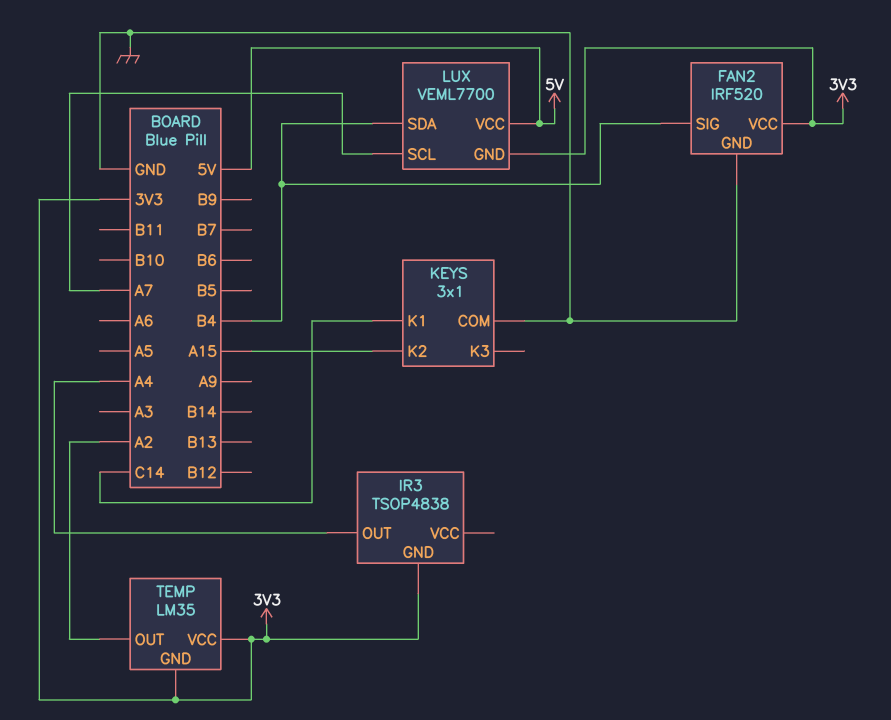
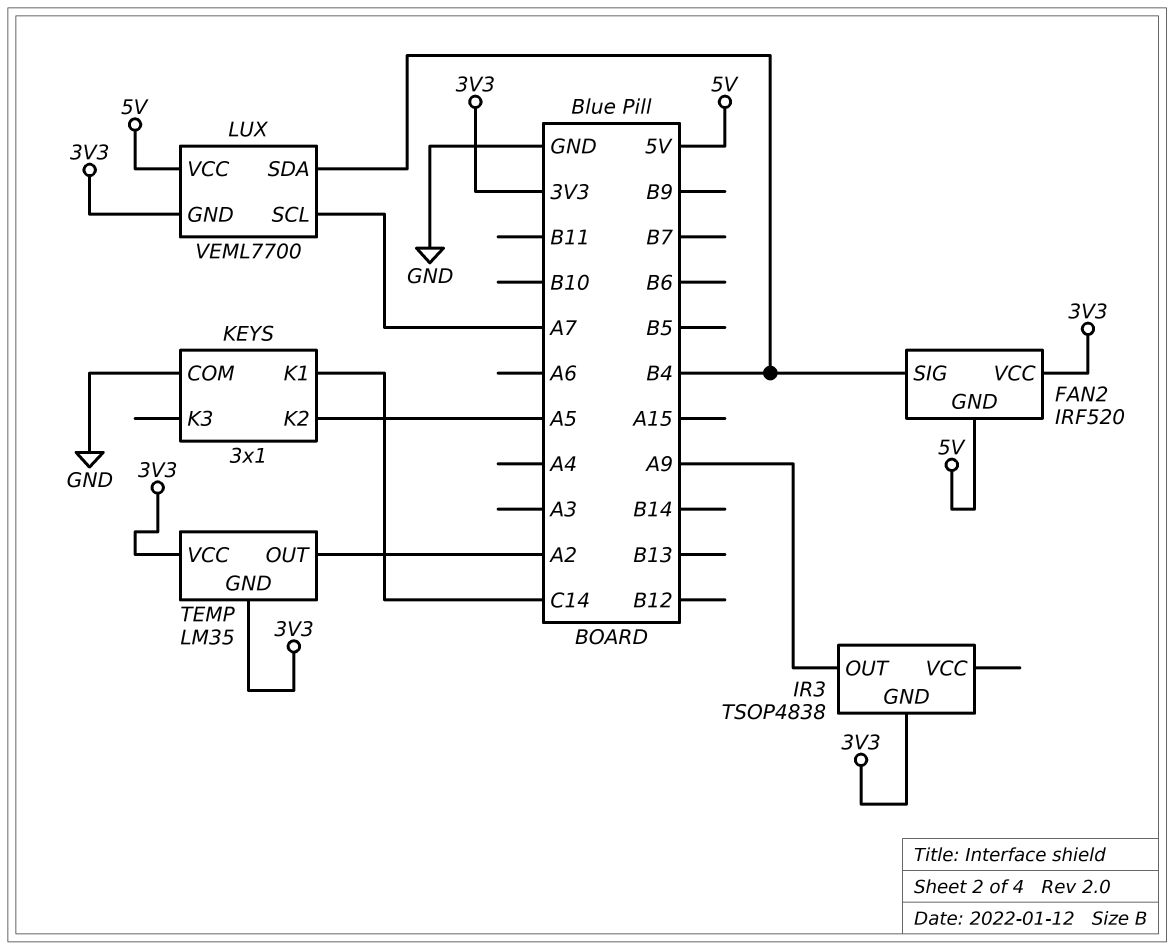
FAN2 pin GND: GND -> 5V
IR3 pin OUT: A4 -> A9
KEYS pin K2: A15 -> A5

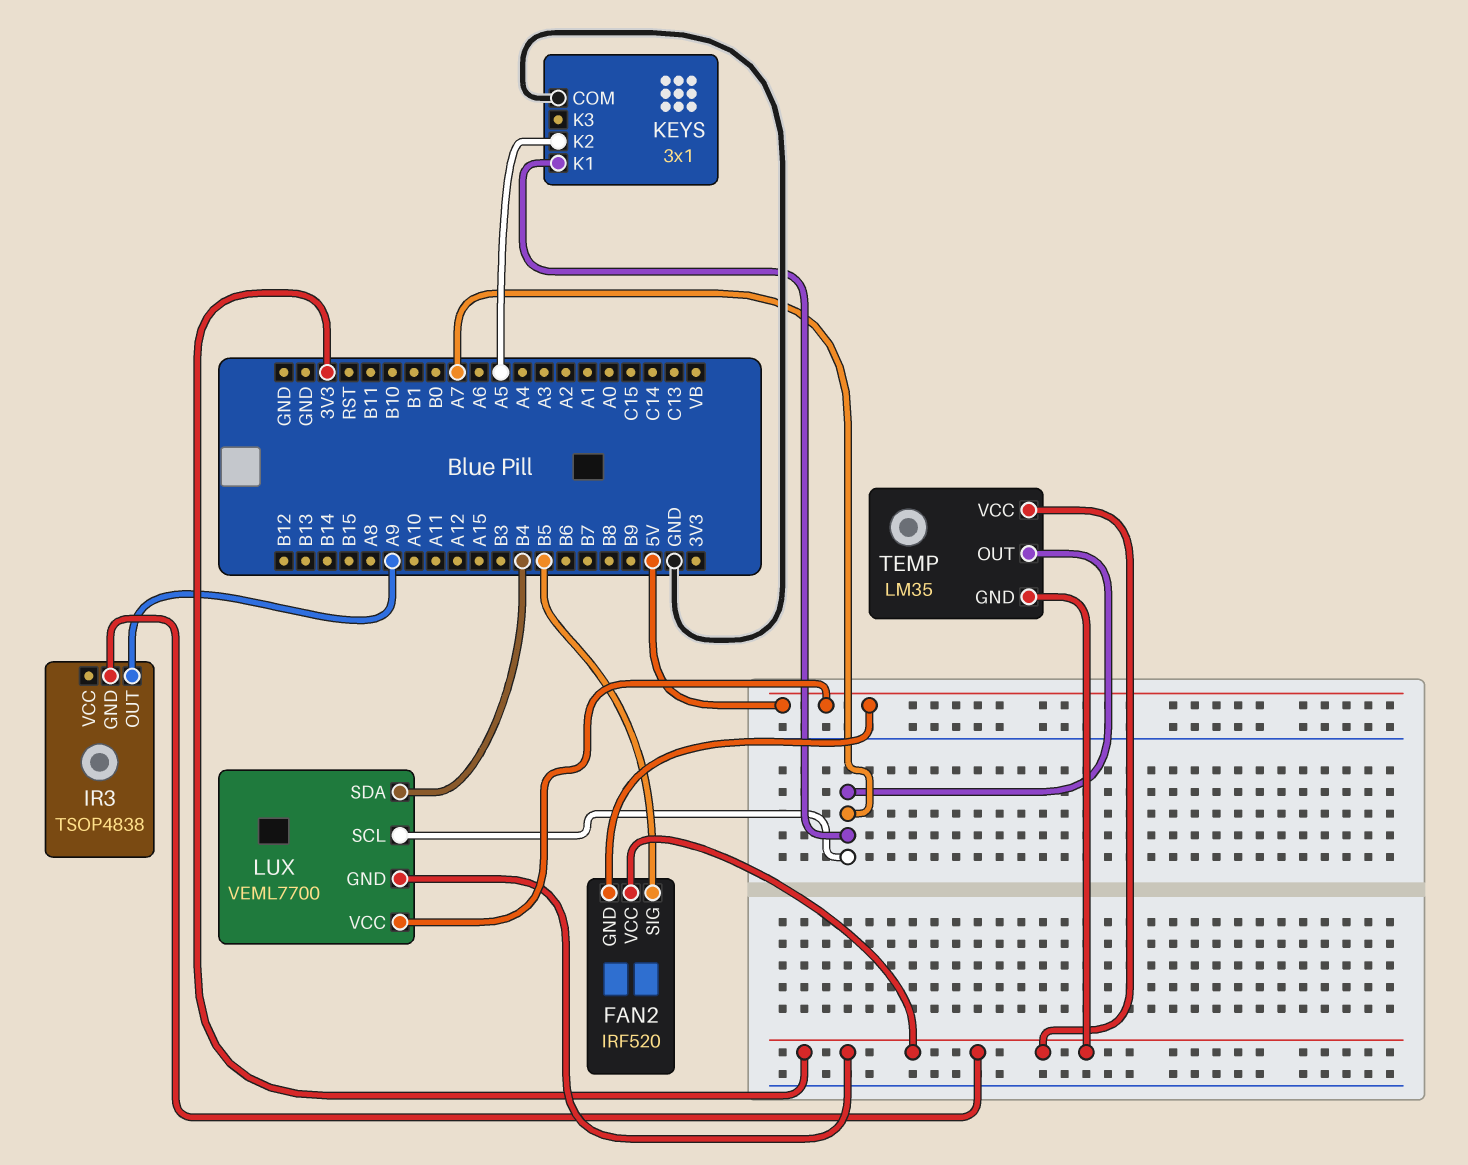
FAN2 pin SIG: B4 -> B5
KEYS pin K1: C14 -> A7
TEMP pin OUT: A2 -> A7

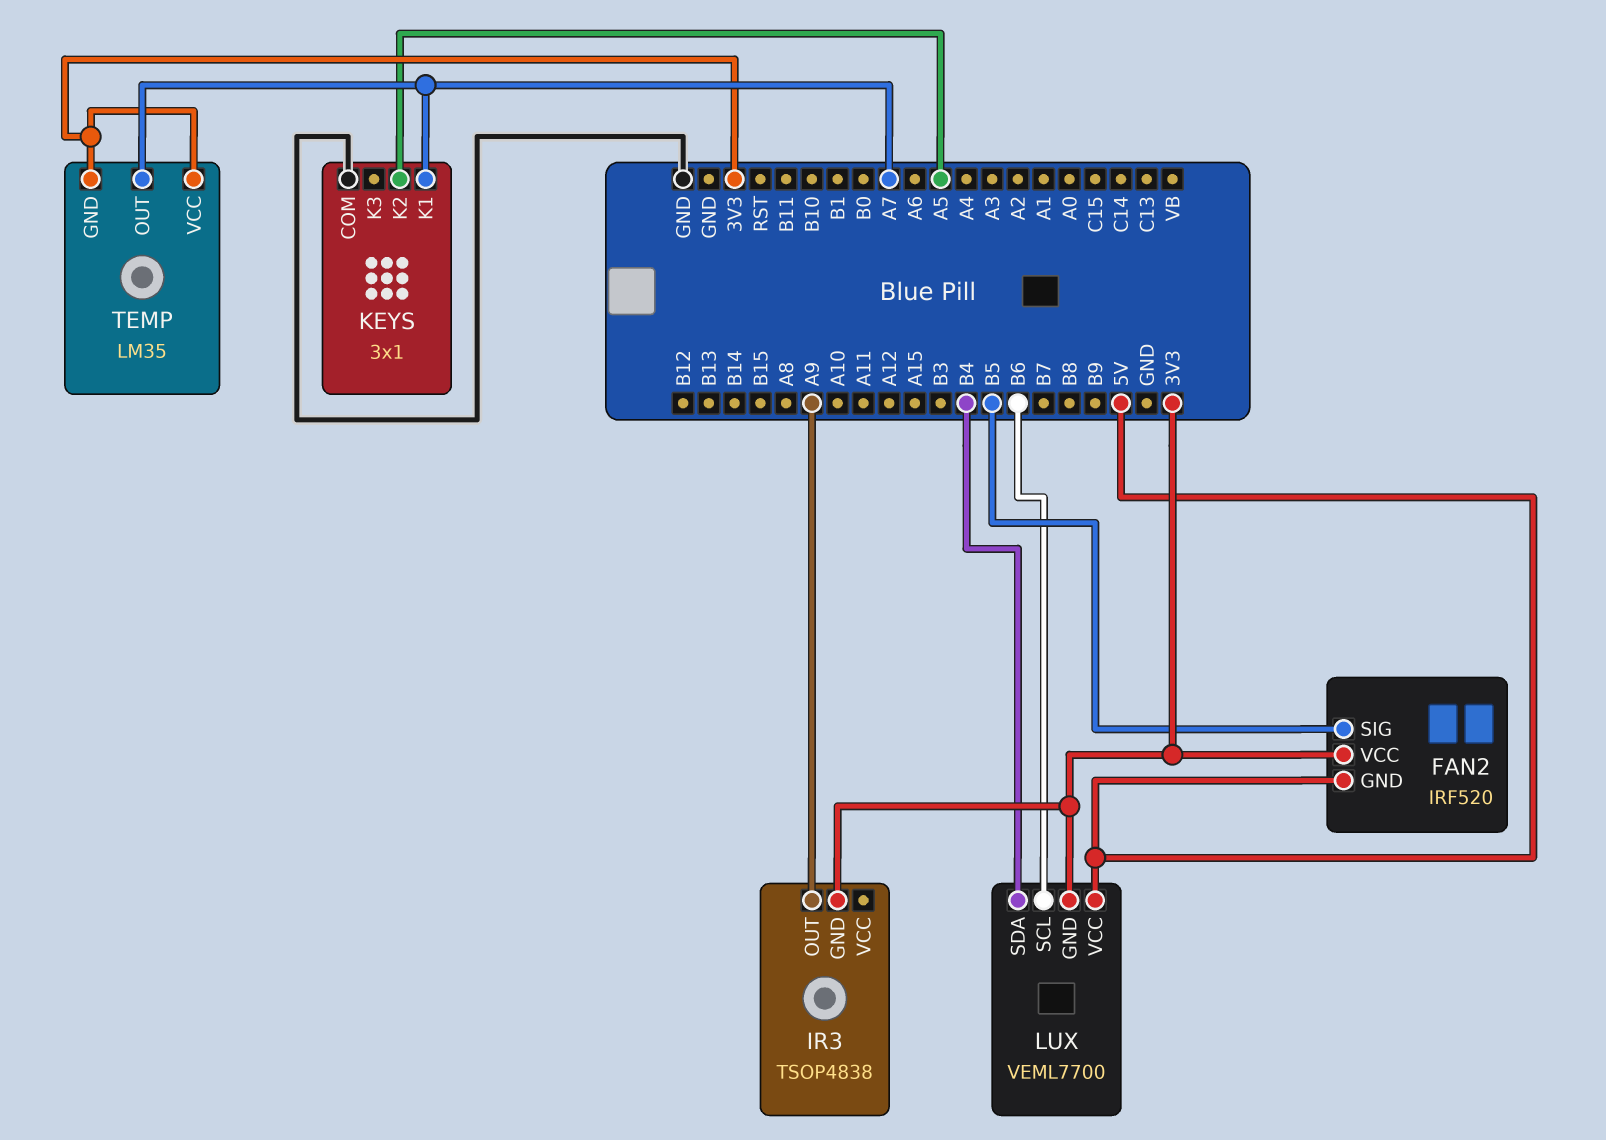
LUX pin SCL: A7 -> B6

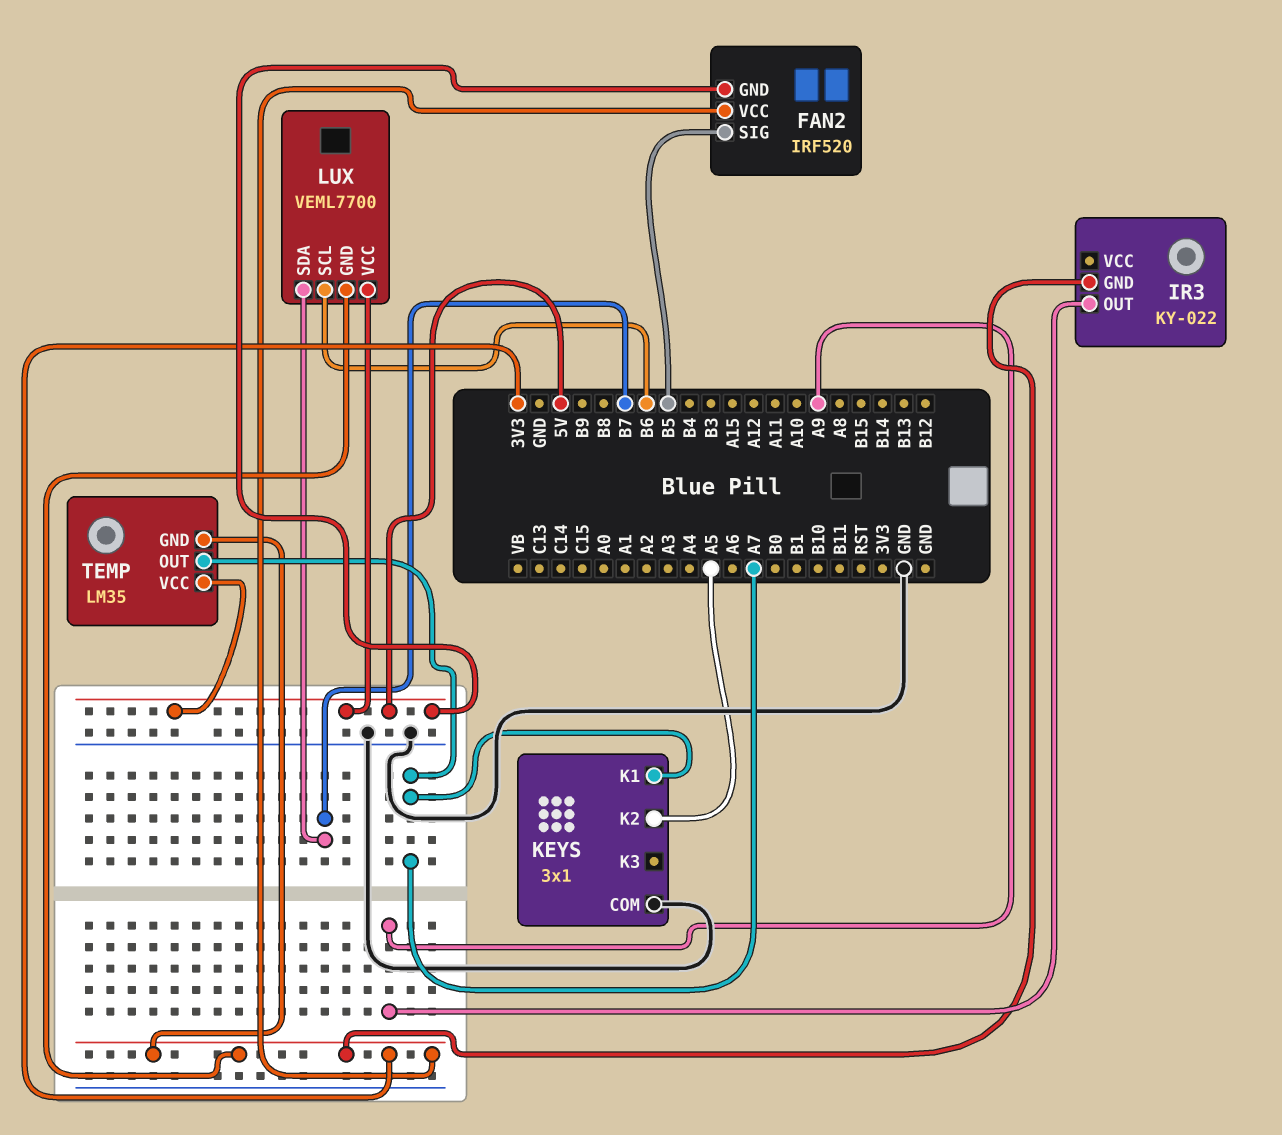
IR3: TSOP4838 -> KY-022
LUX pin SDA: B4 -> B7
TEMP pin VCC: 3V3 -> 5V

